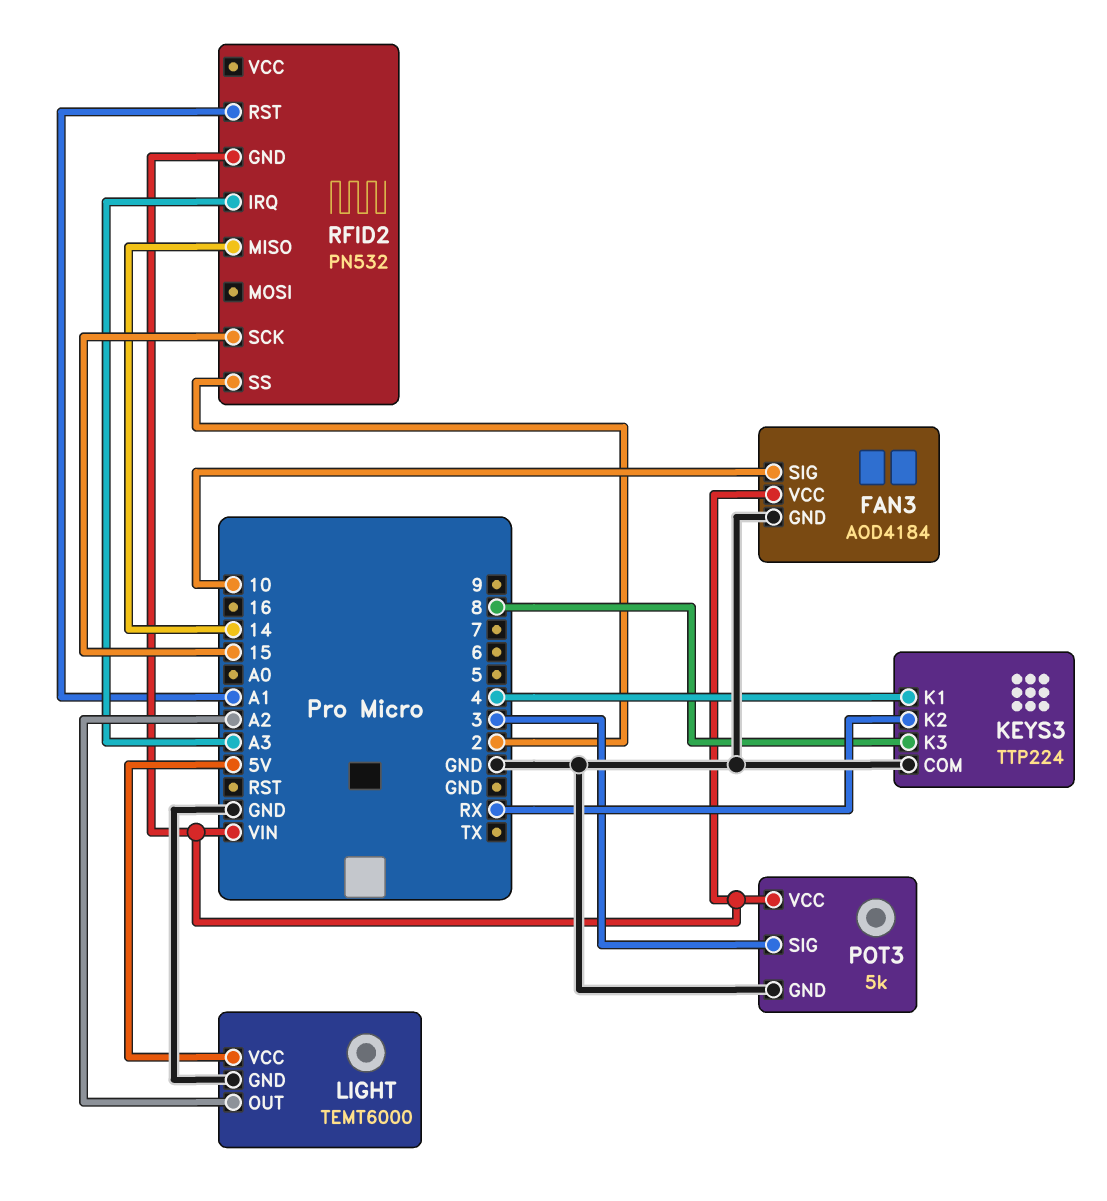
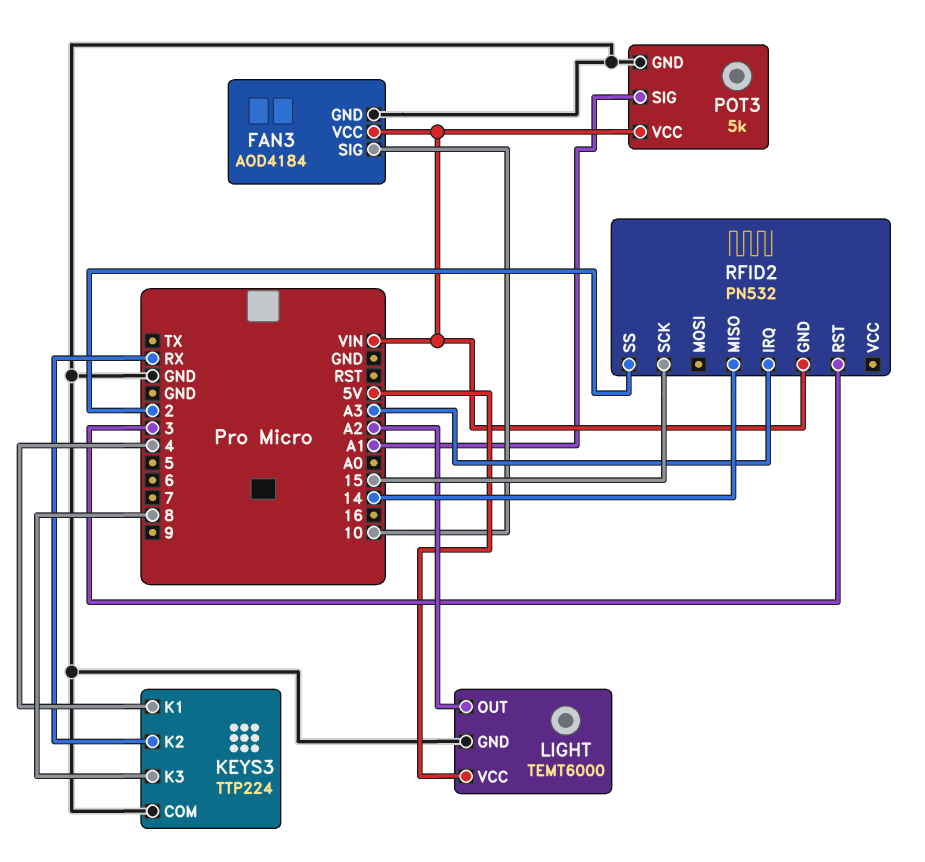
POT3 pin SIG: 3 -> A1
RFID2 pin RST: A1 -> 3

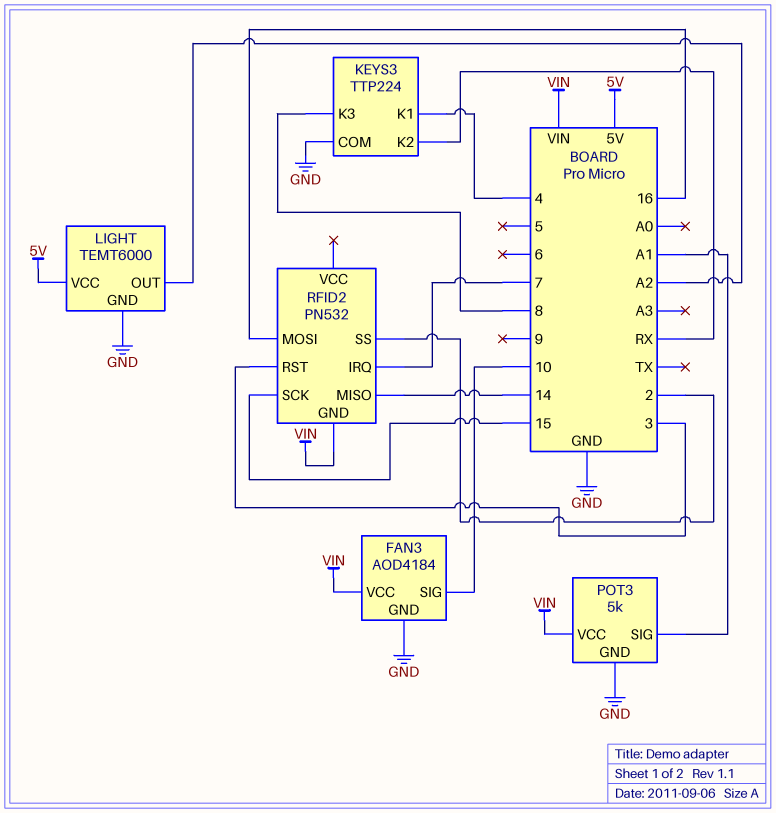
RFID2 pin IRQ: A3 -> 7
RFID2 pin MOSI: none -> 16

